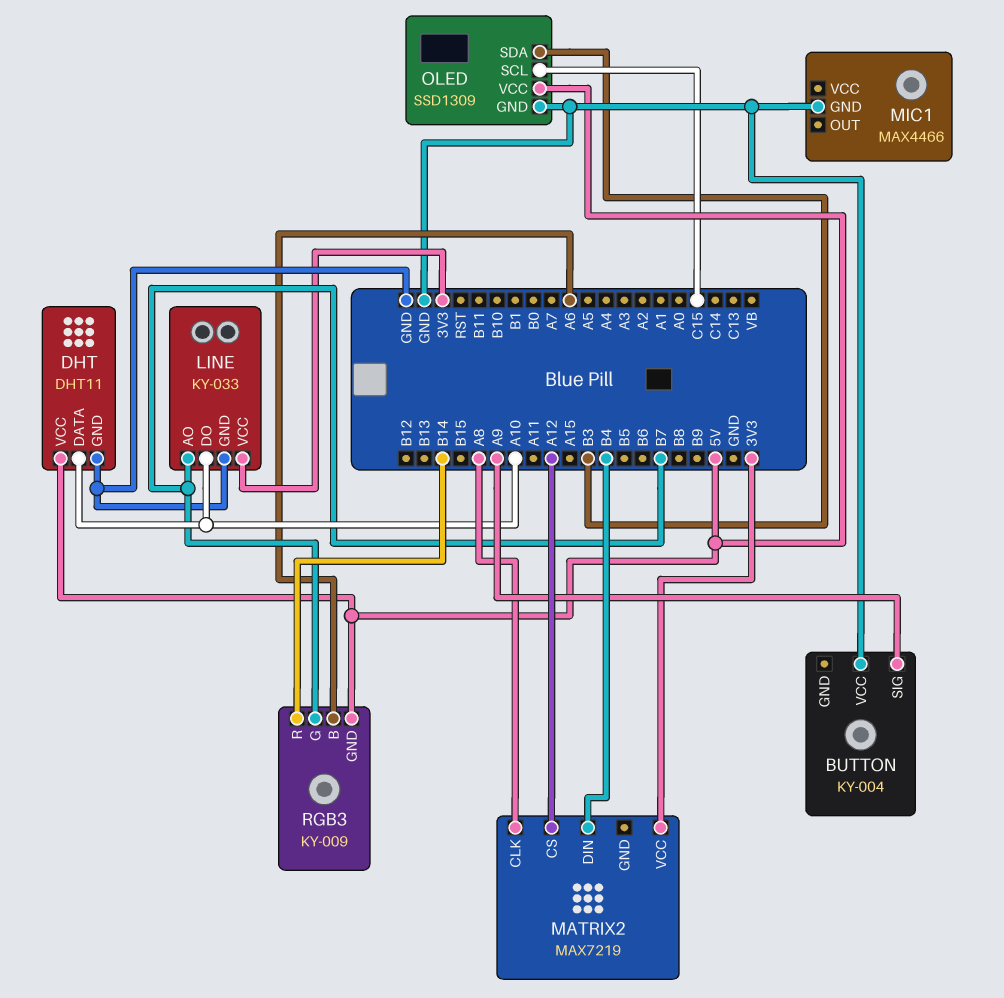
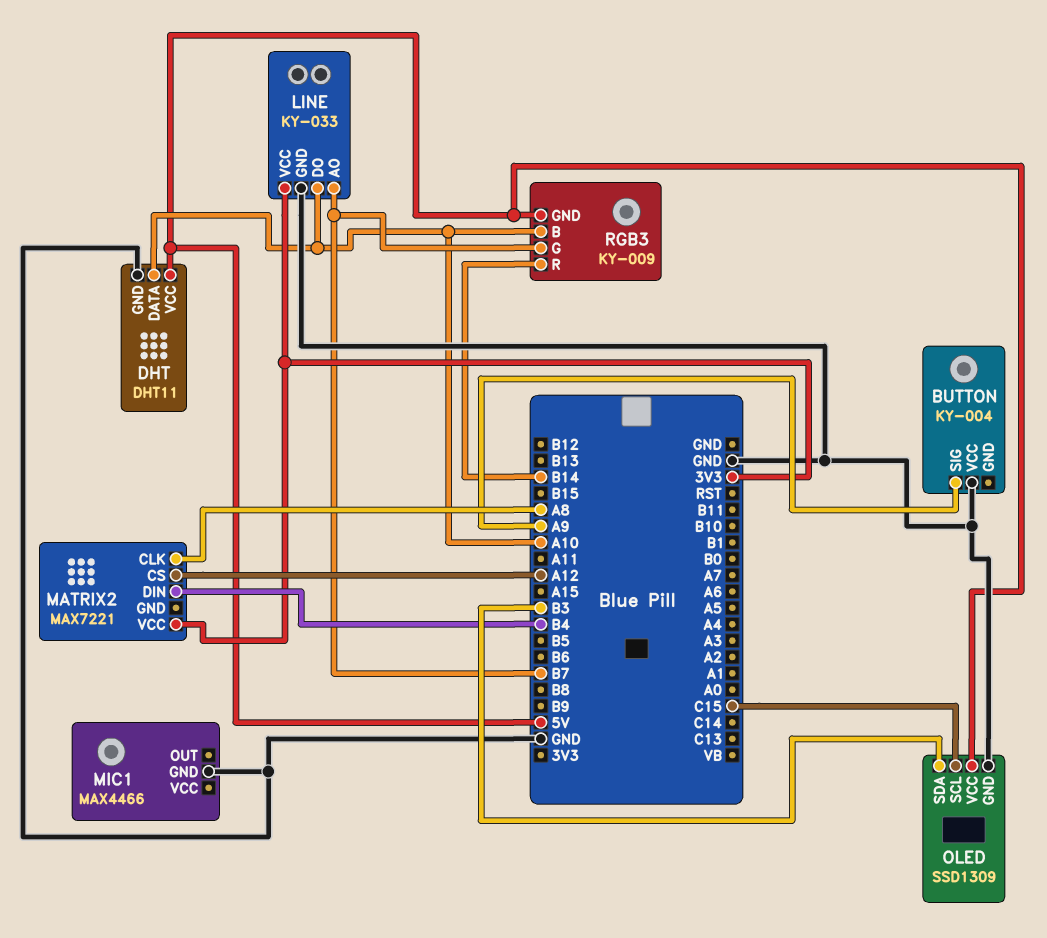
MATRIX2: MAX7219 -> MAX7221
RGB3 pin B: A6 -> A10

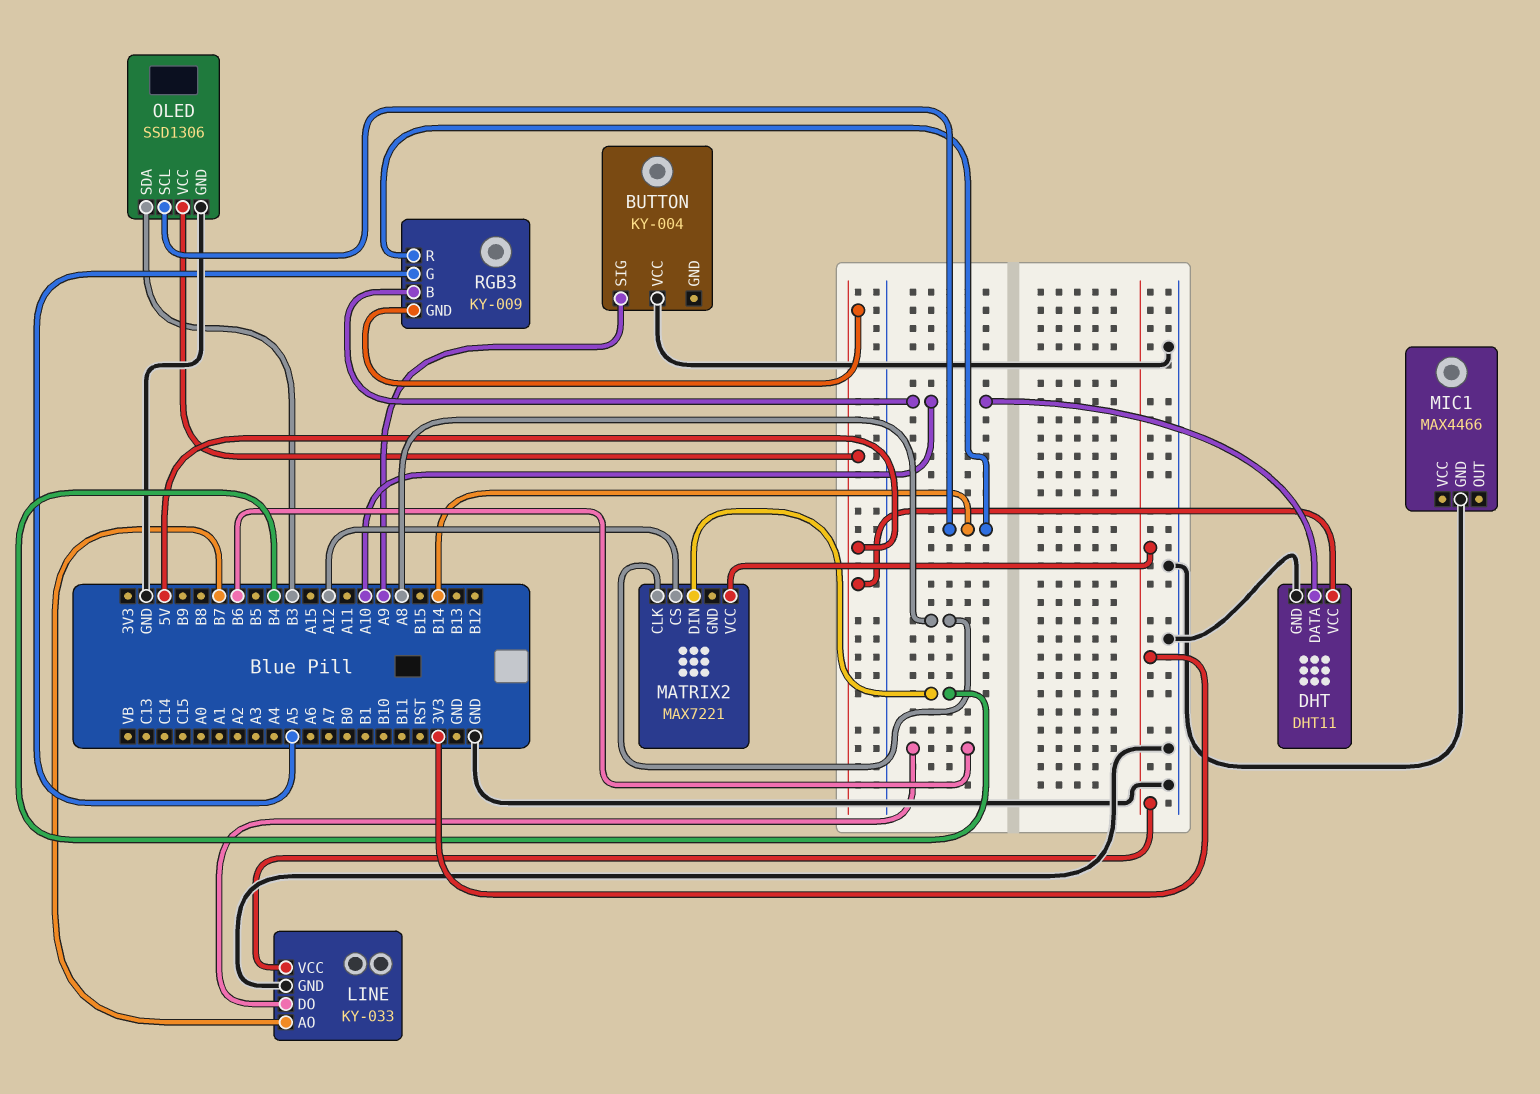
LINE pin DO: A10 -> B6
OLED: SSD1309 -> SSD1306
OLED pin SCL: C15 -> B14
RGB3 pin G: B7 -> A5

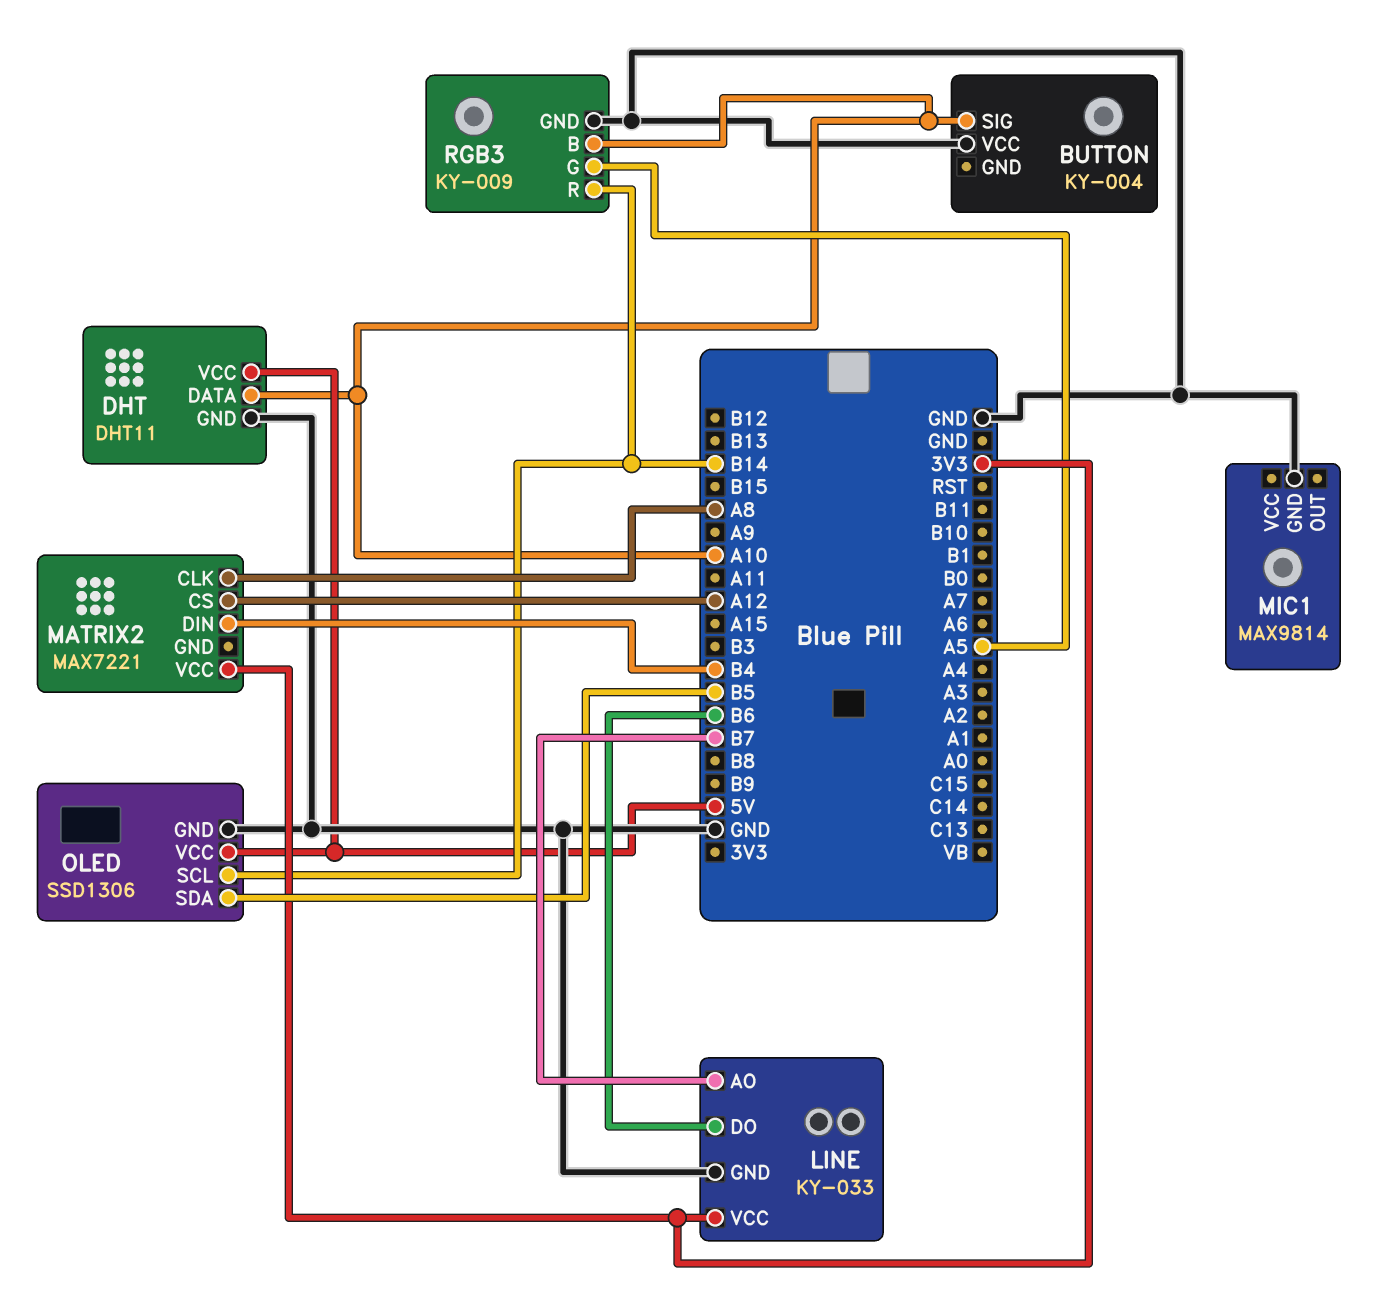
BUTTON pin SIG: A9 -> A10
MIC1: MAX4466 -> MAX9814
OLED pin SDA: B3 -> B5
RGB3 pin GND: 5V -> GND

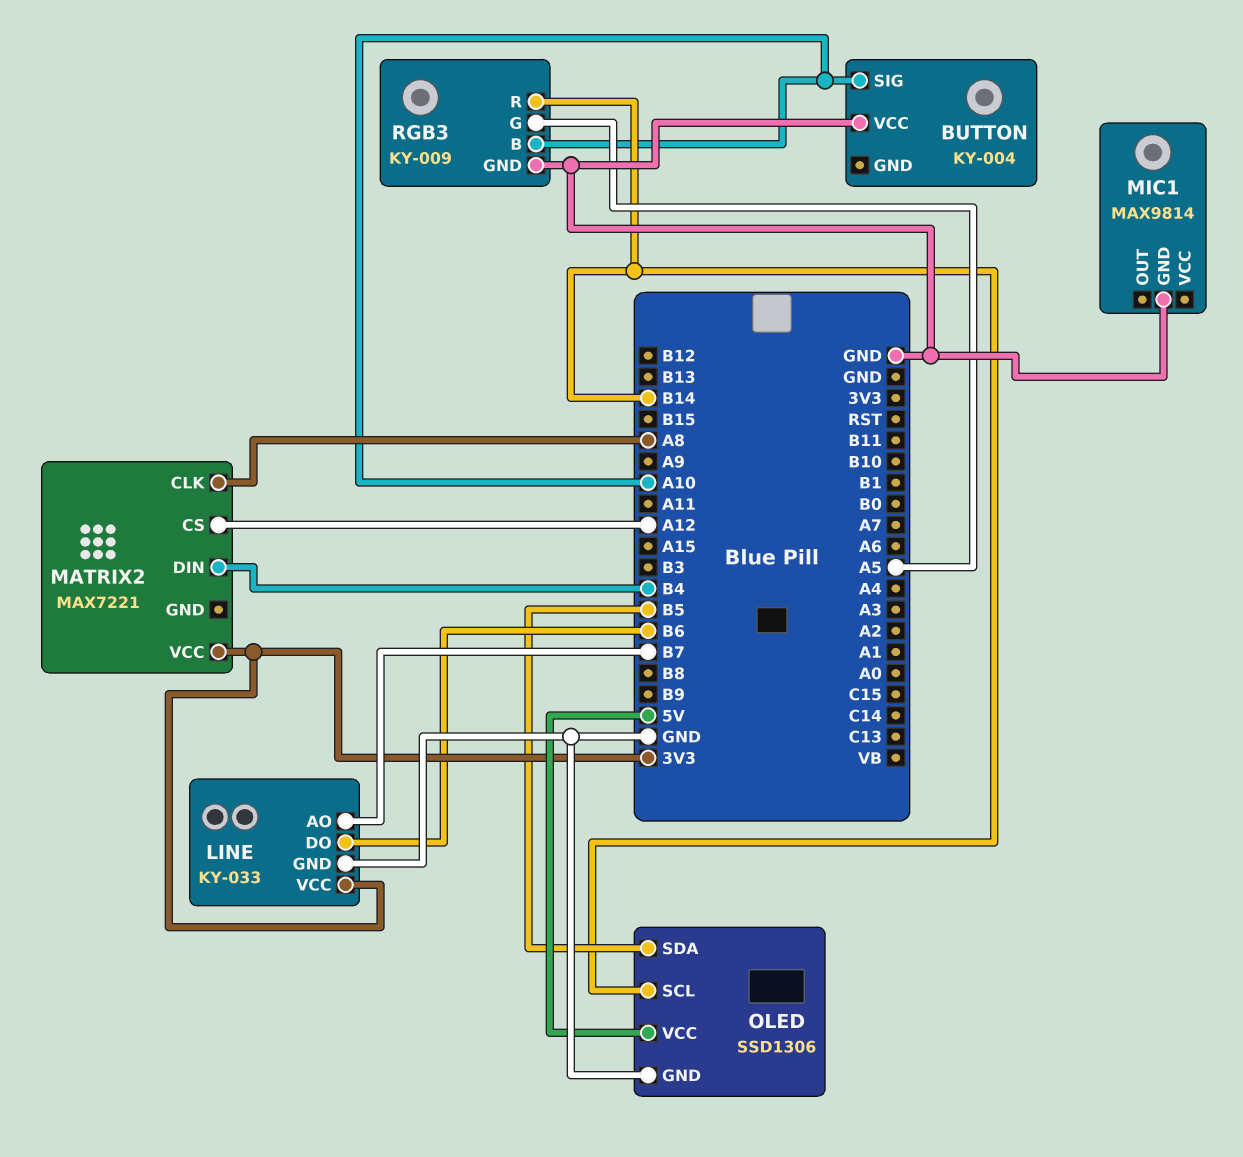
DHT: DHT11 -> none
DHT pin DATA: A10 -> none
DHT pin GND: GND -> none
DHT pin VCC: 5V -> none

